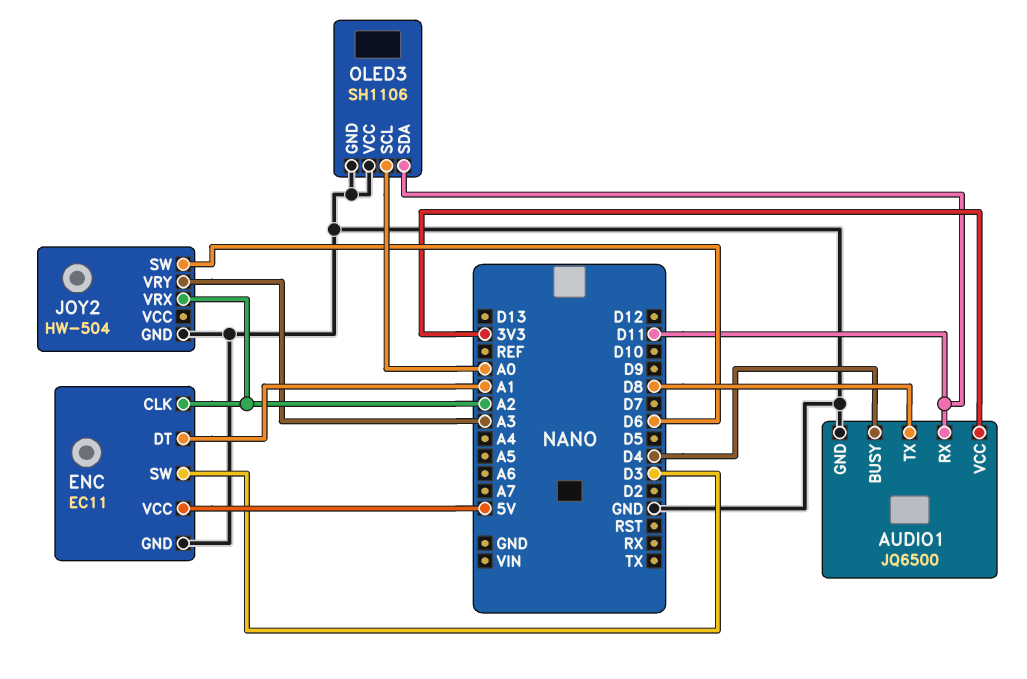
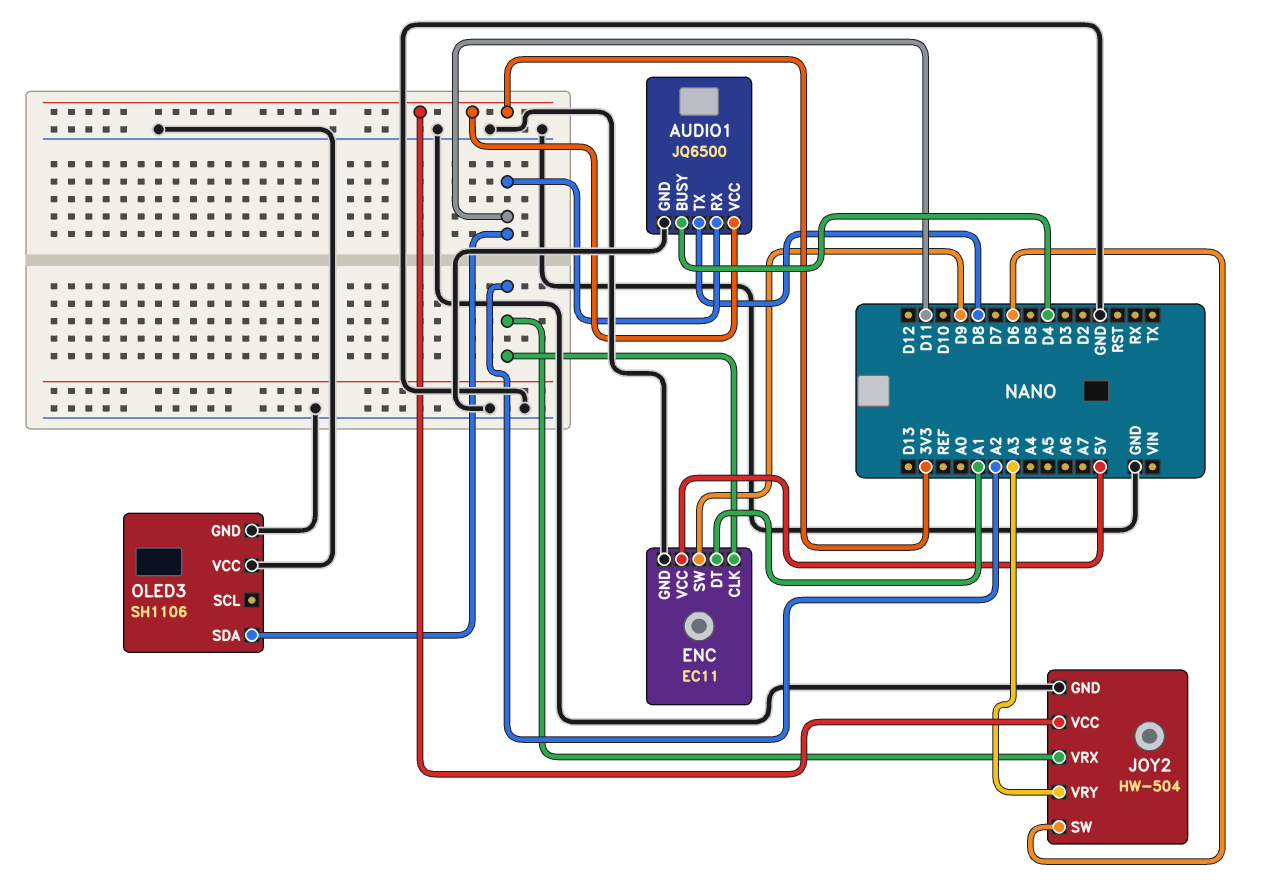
ENC pin SW: D3 -> D9
JOY2 pin VCC: none -> 3V3
OLED3 pin SCL: A0 -> none

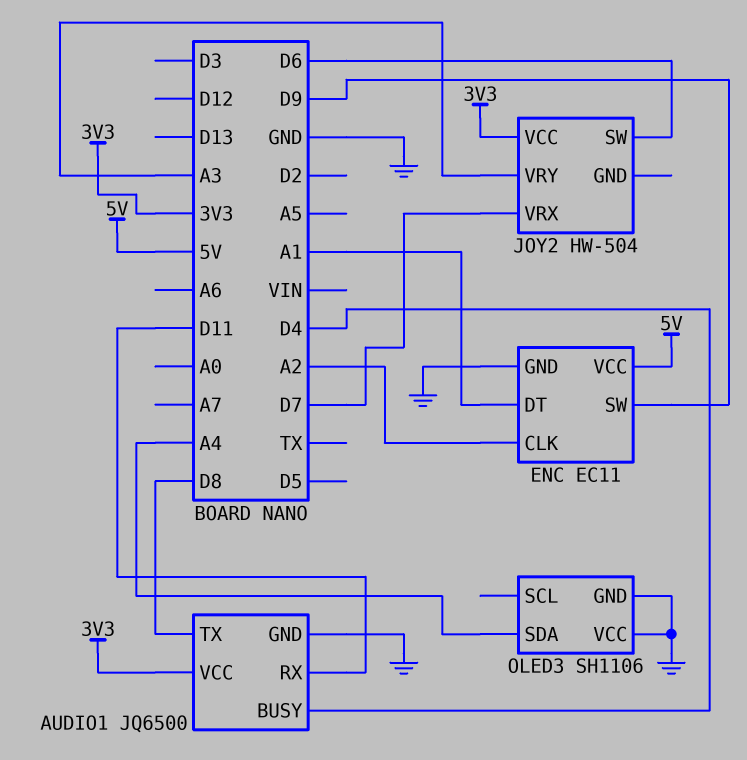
JOY2 pin GND: GND -> none
JOY2 pin VRX: A2 -> D7
OLED3 pin SDA: D11 -> A4

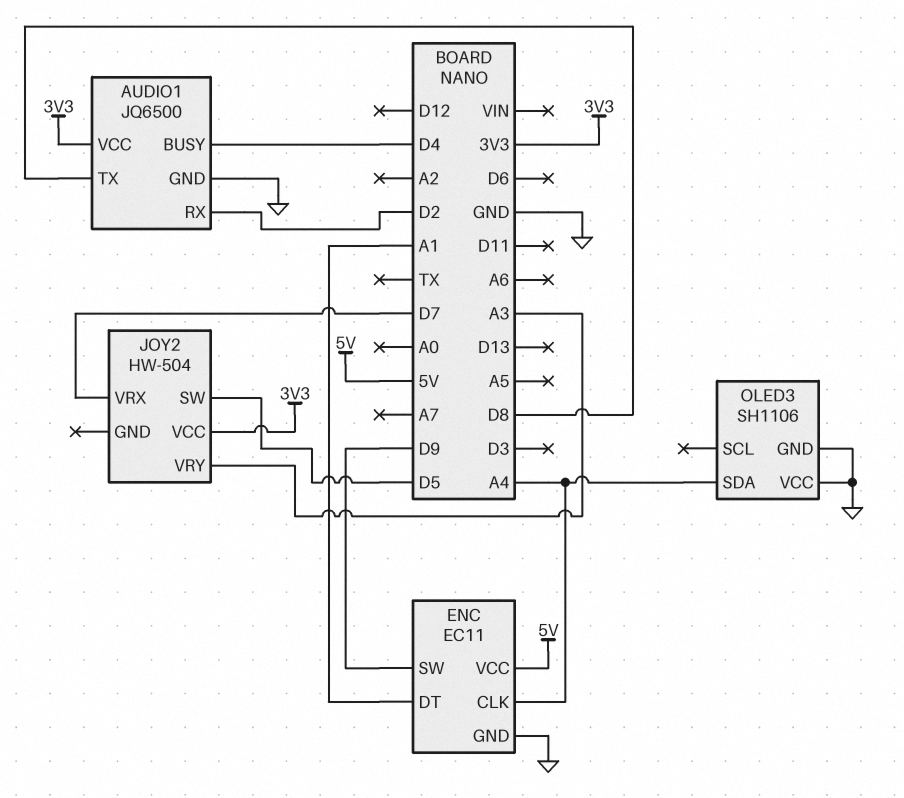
AUDIO1 pin RX: D11 -> D2
ENC pin CLK: A2 -> A4
JOY2 pin SW: D6 -> D5

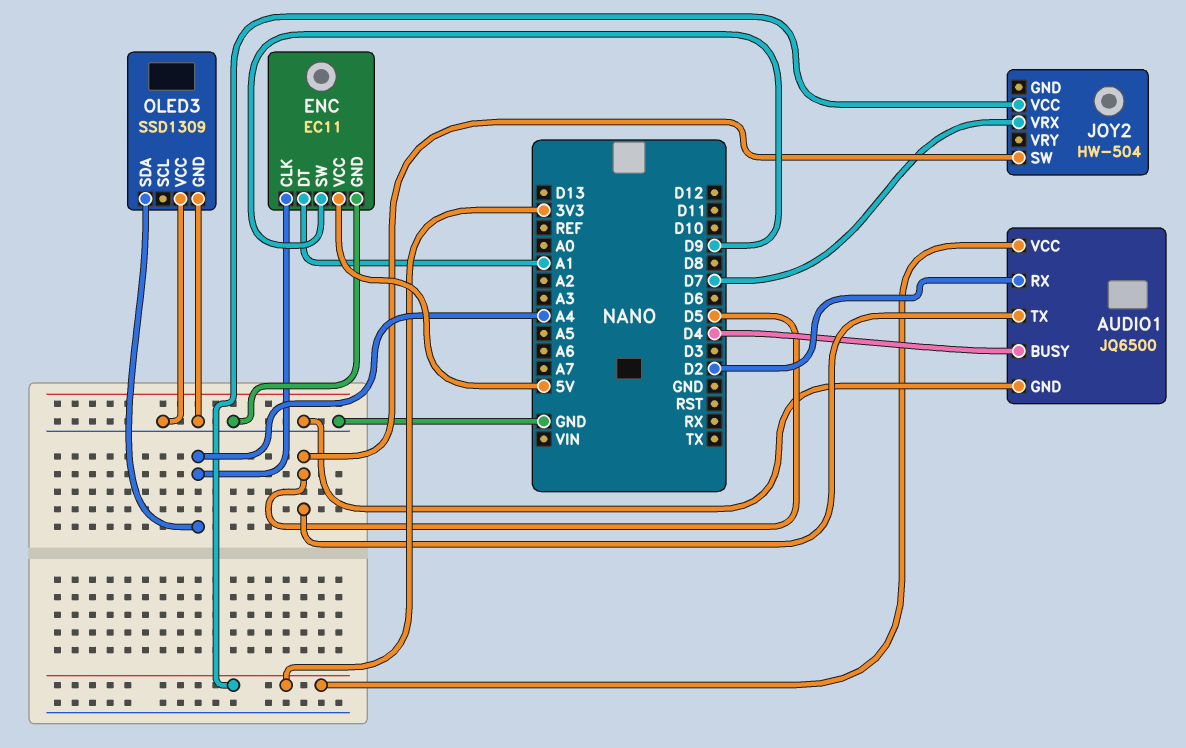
AUDIO1 pin TX: D8 -> D5
JOY2 pin VRY: A3 -> none
OLED3: SH1106 -> SSD1309

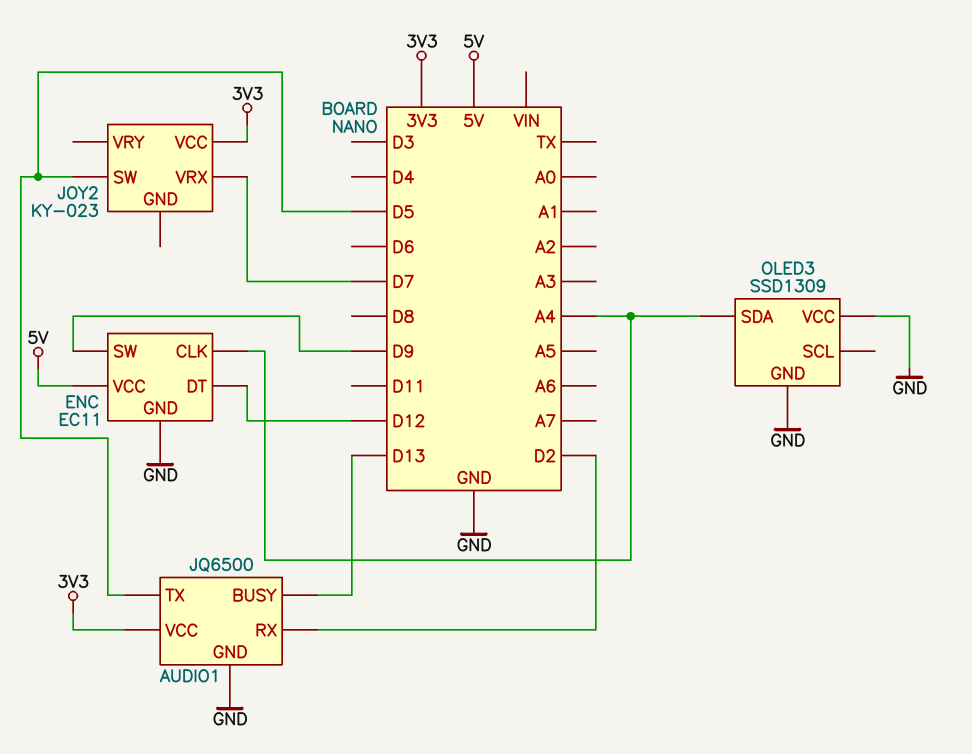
AUDIO1 pin BUSY: D4 -> D13
ENC pin DT: A1 -> D12
JOY2: HW-504 -> KY-023

